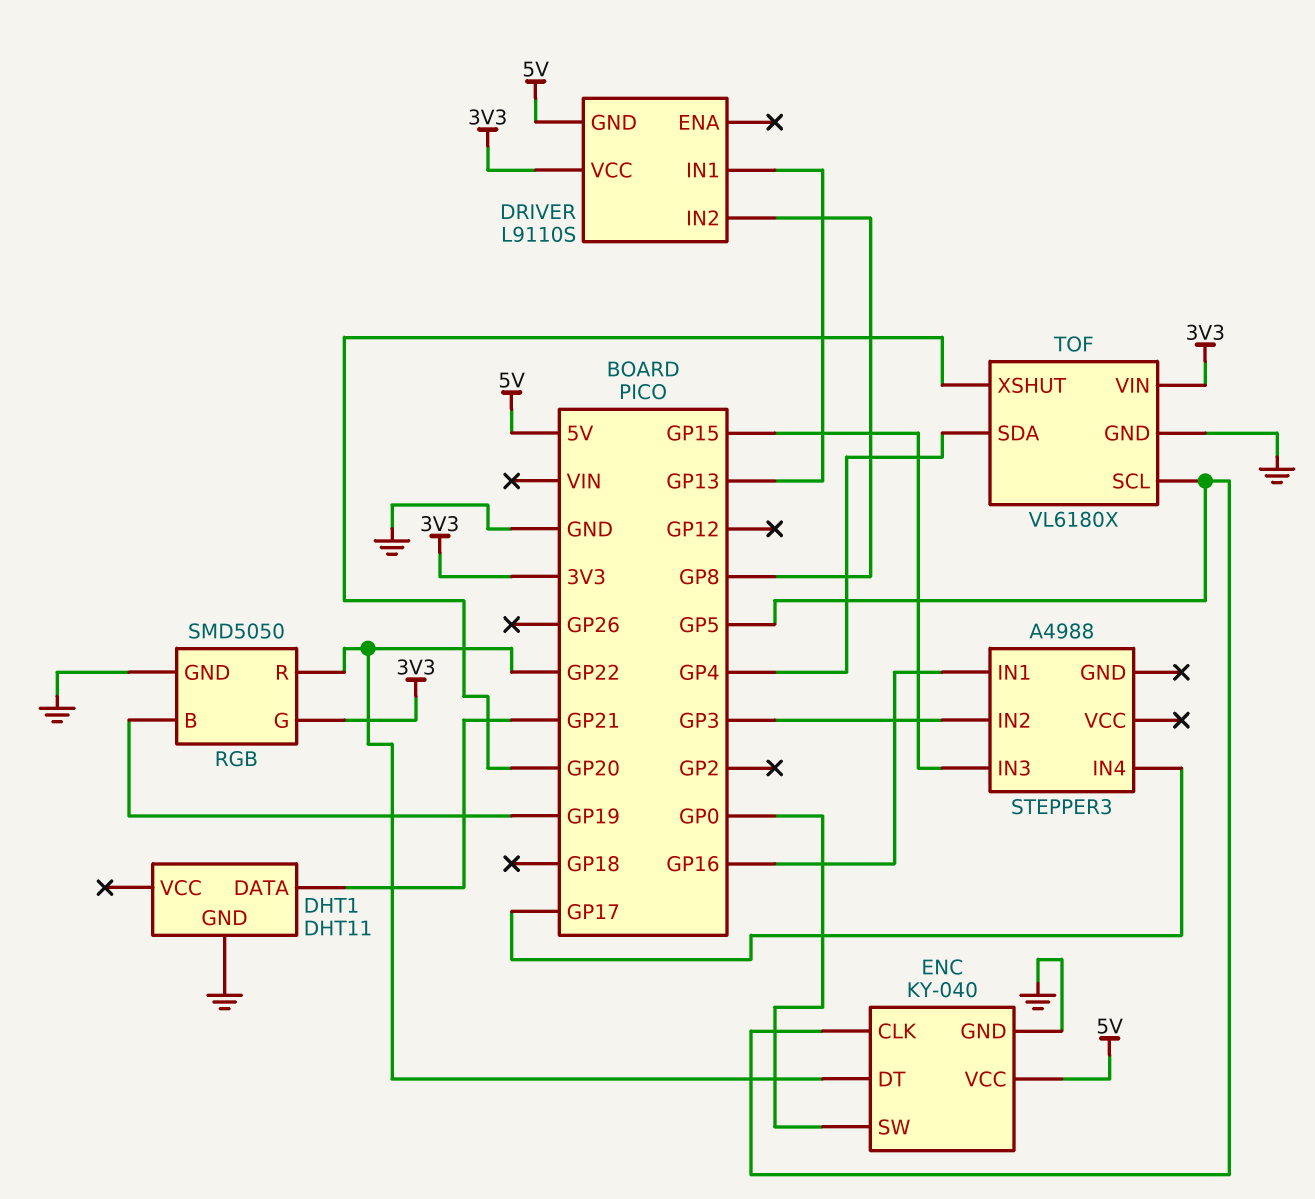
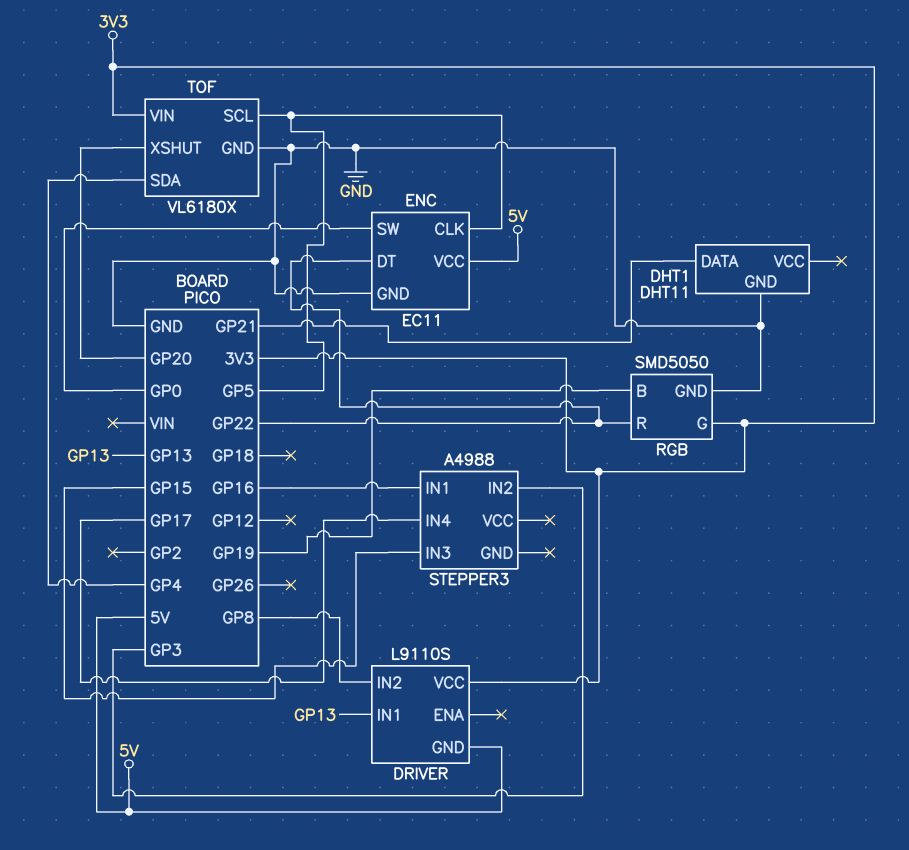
ENC: KY-040 -> EC11

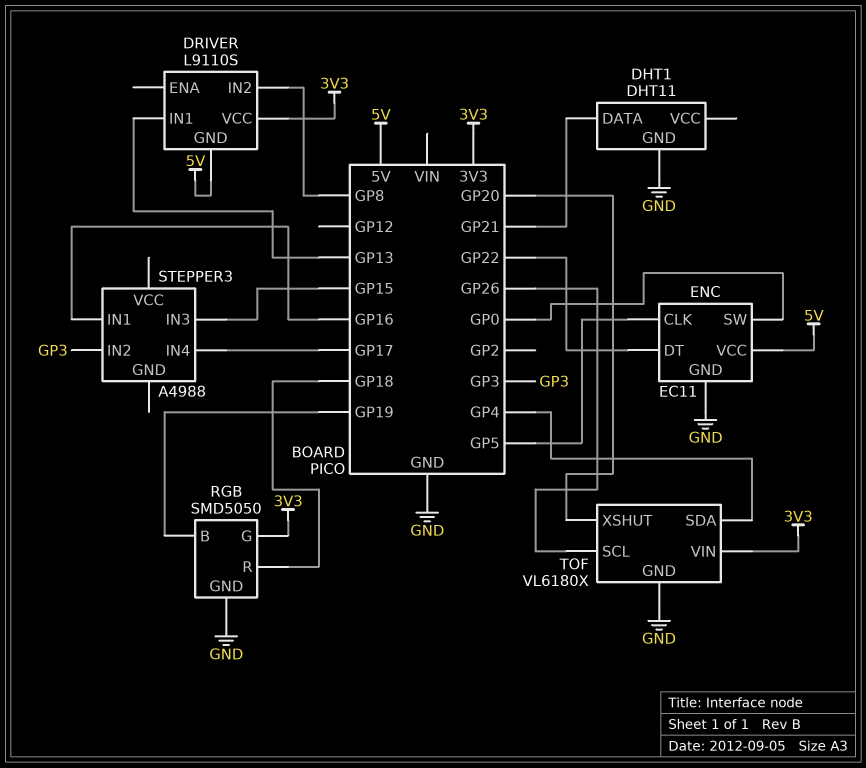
RGB pin R: GP22 -> GP18
TOF pin SCL: GP5 -> GP26

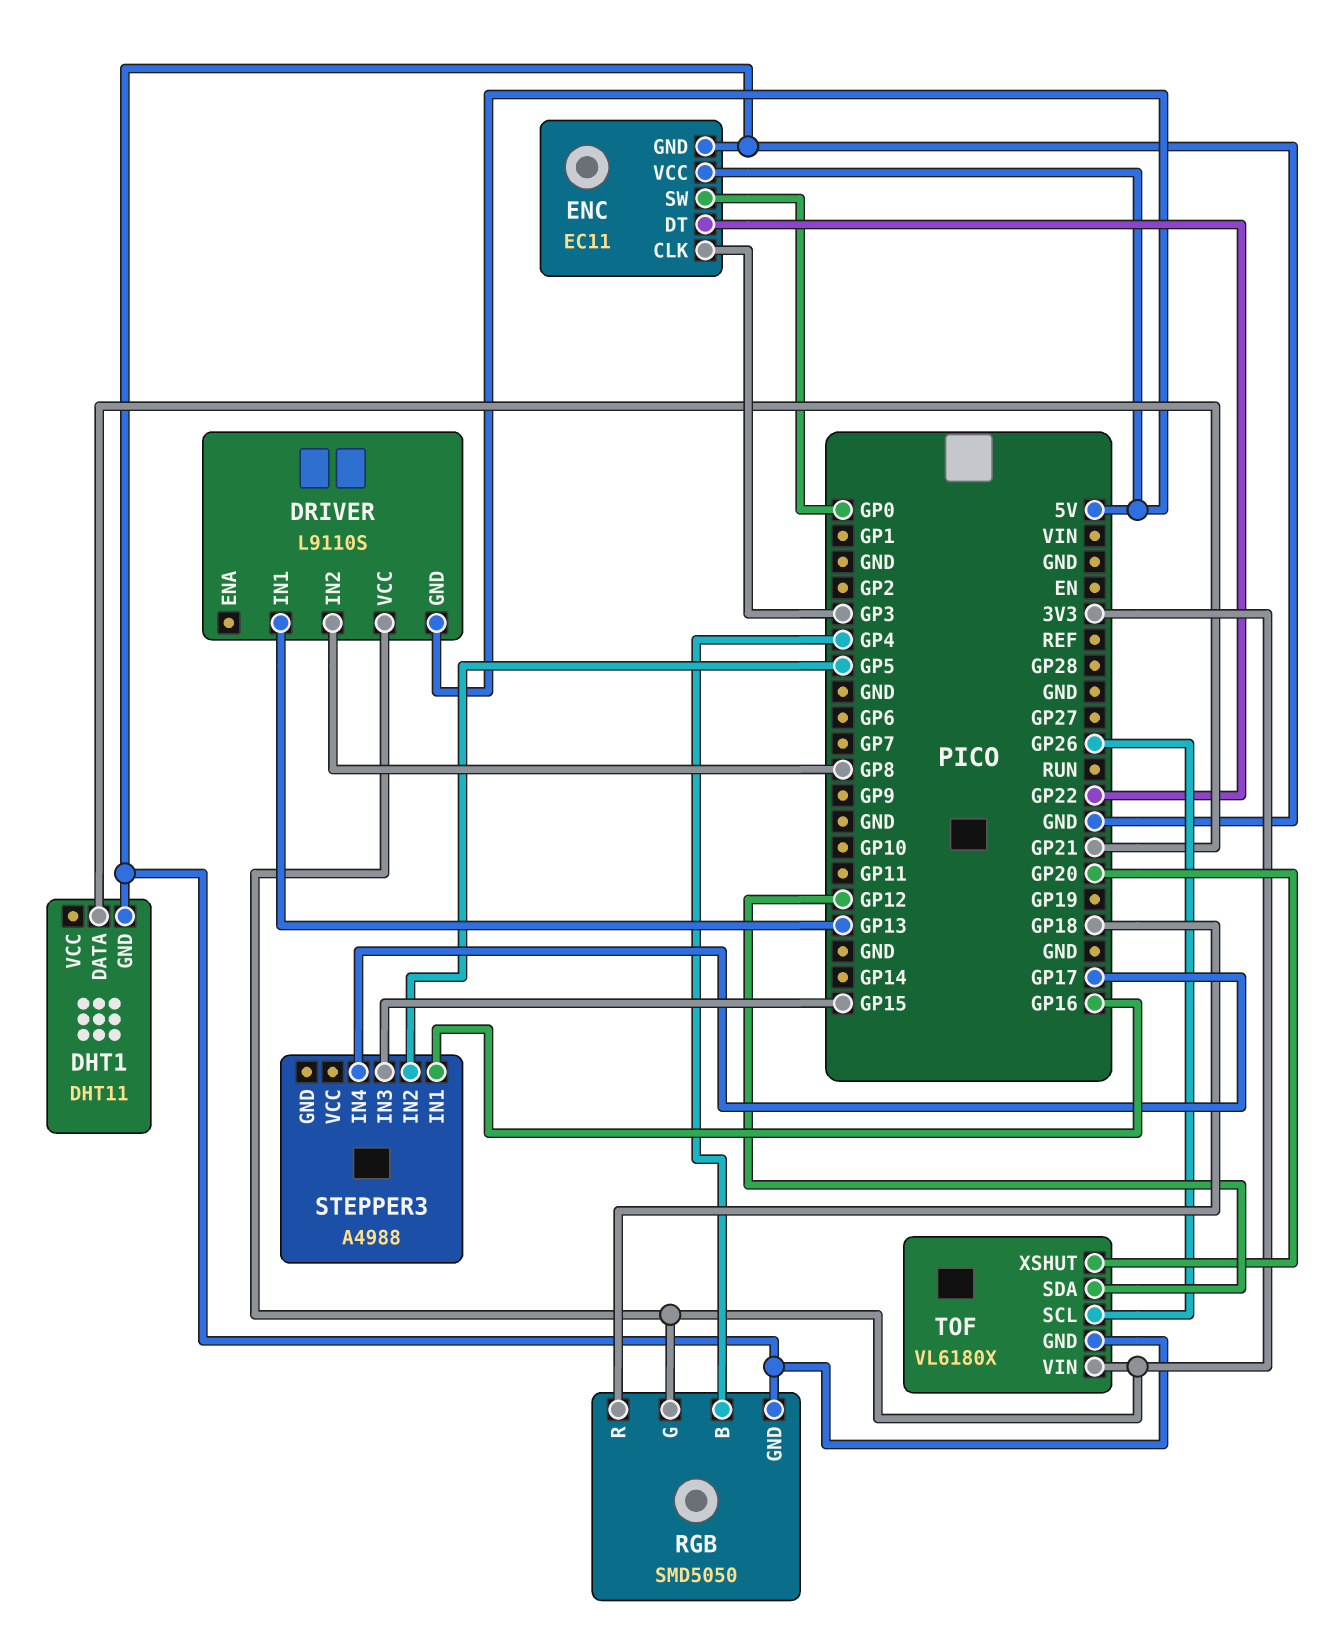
ENC pin CLK: GP5 -> GP3
RGB pin B: GP19 -> GP4
STEPPER3 pin IN2: GP3 -> GP5
TOF pin SDA: GP4 -> GP12

